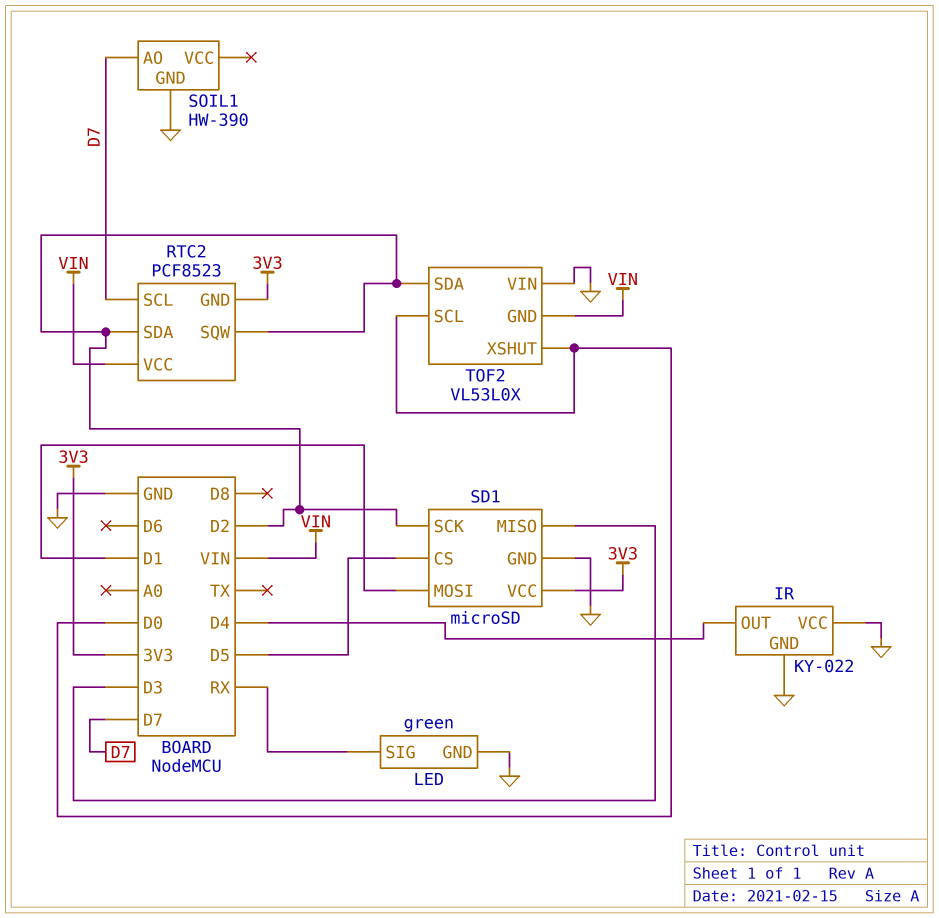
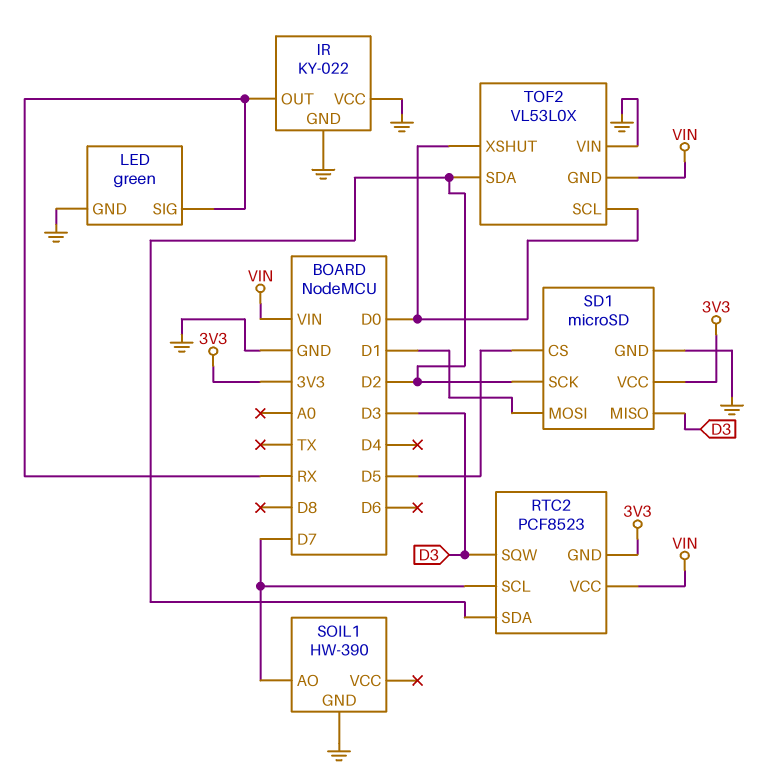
IR pin OUT: D4 -> RX
RTC2 pin SQW: D2 -> D3

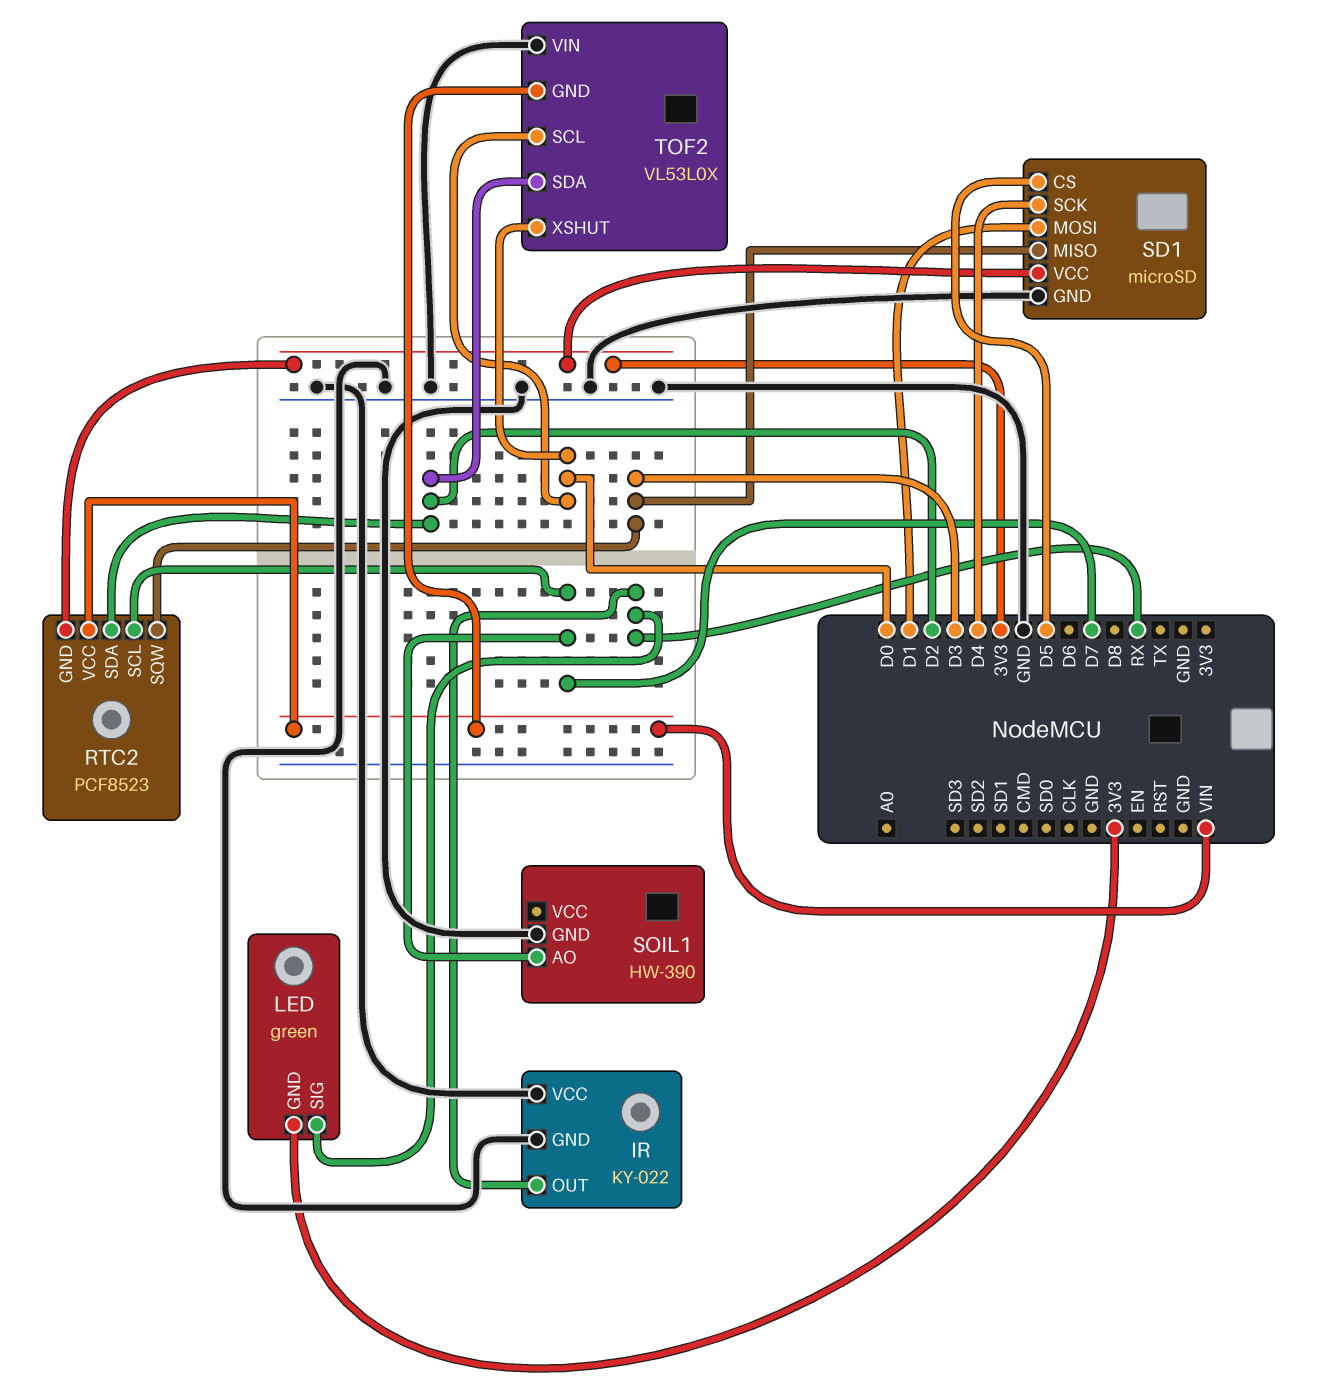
LED pin GND: GND -> 3V3
SD1 pin SCK: D2 -> D4

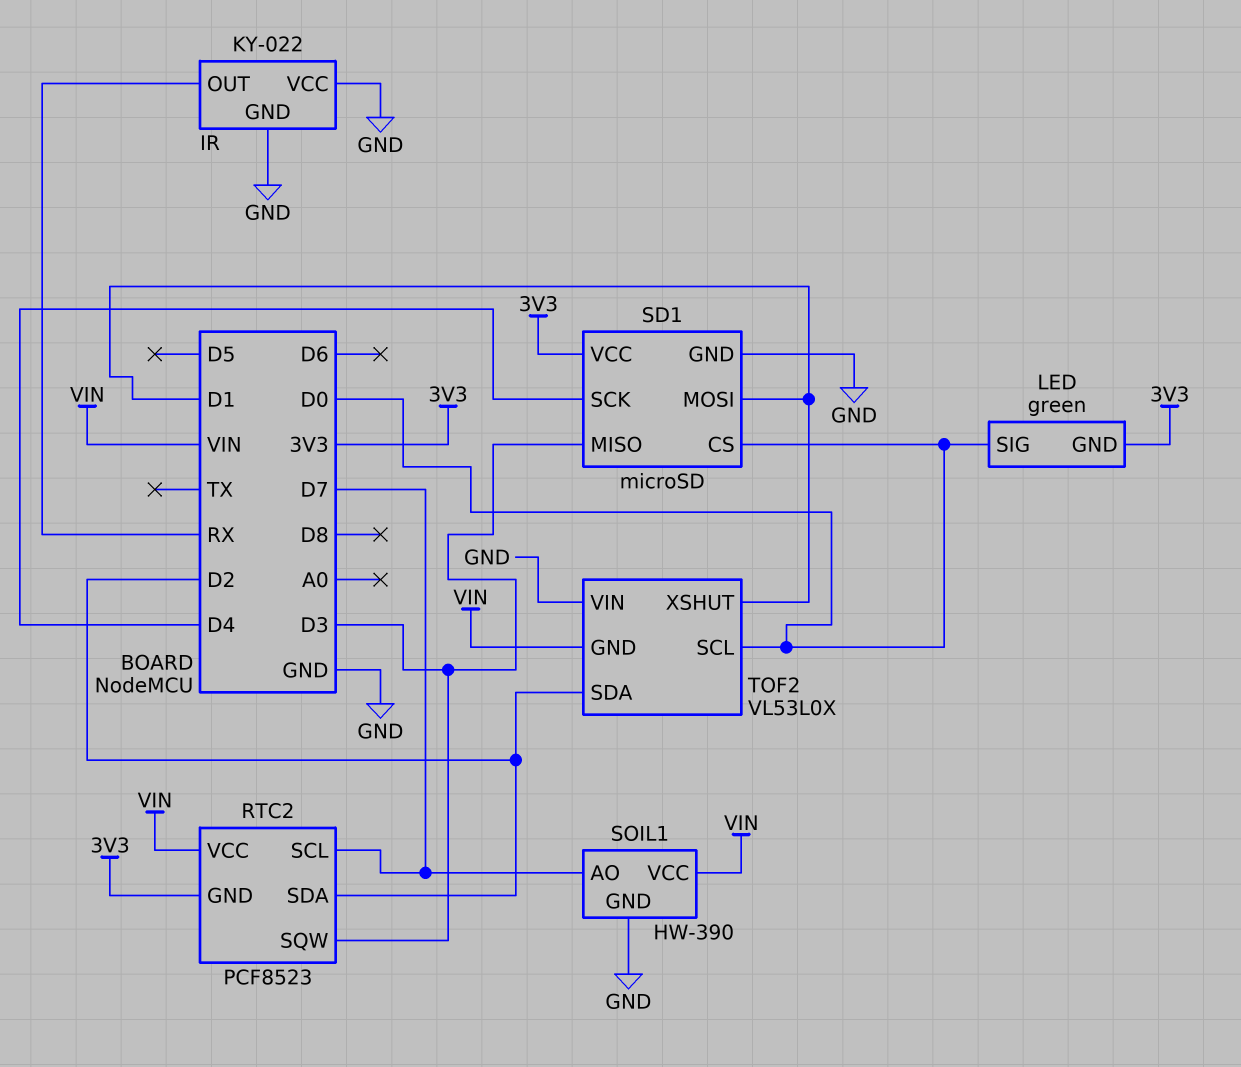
LED pin SIG: RX -> D0
SD1 pin CS: D5 -> D0
SOIL1 pin VCC: none -> VIN
TOF2 pin XSHUT: D0 -> D1

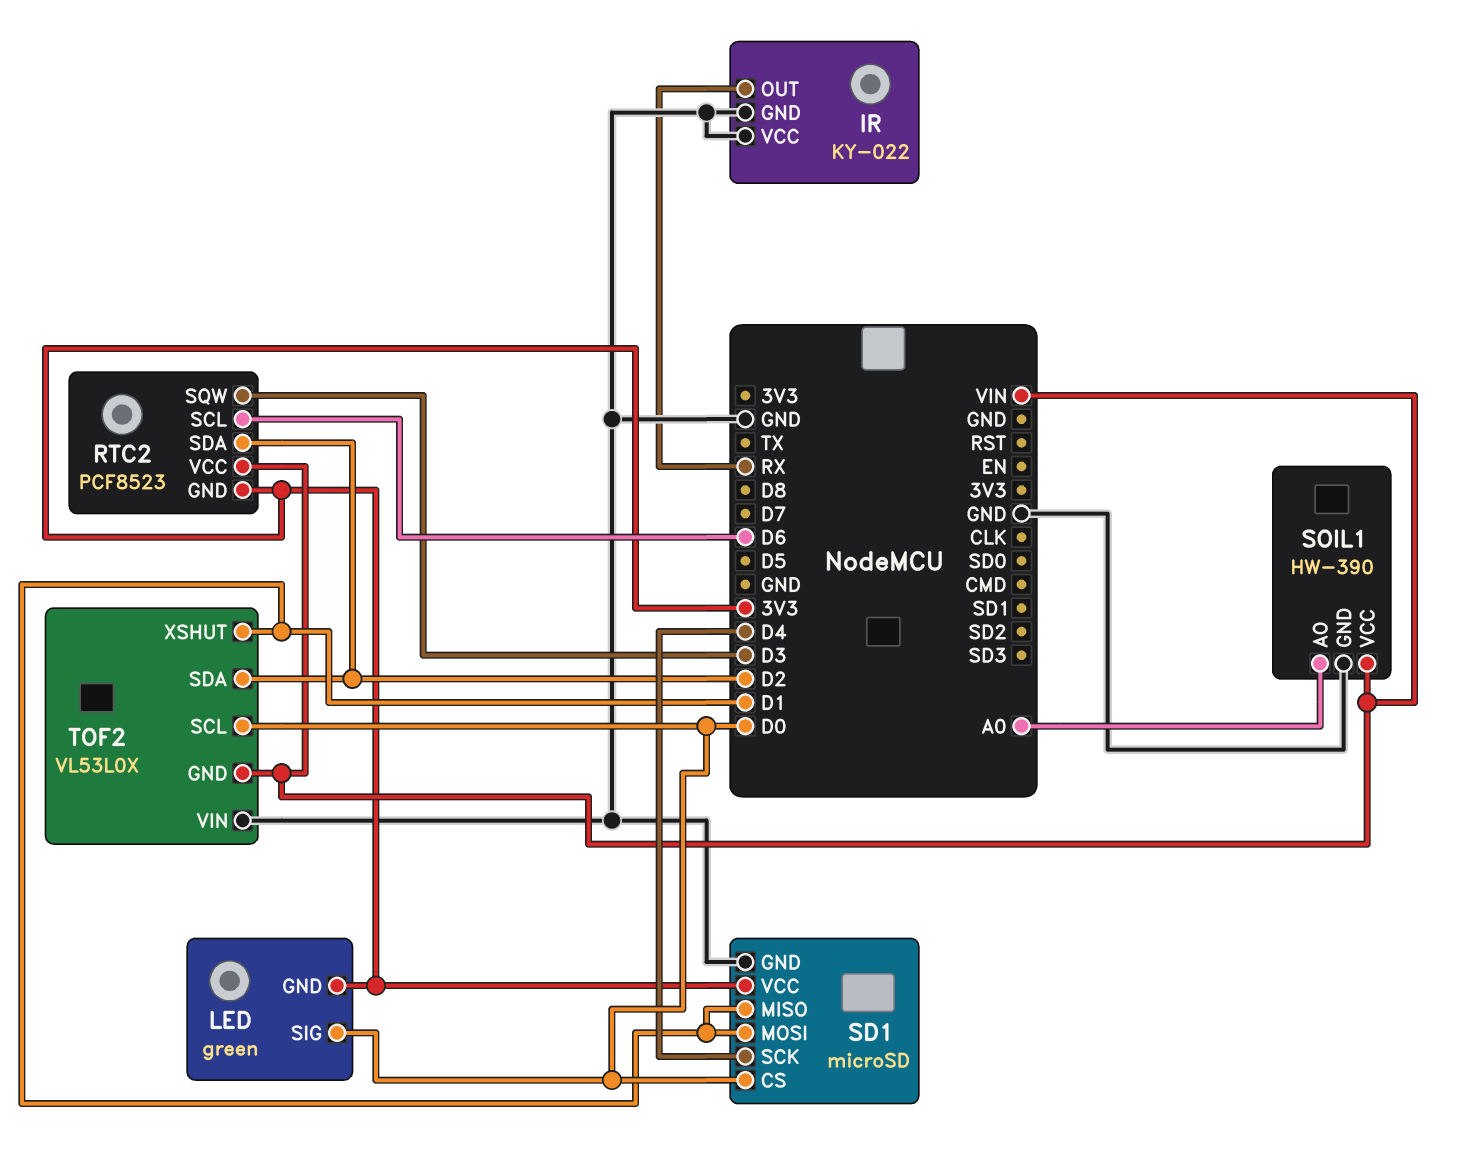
RTC2 pin SCL: D7 -> D6
SD1 pin MISO: D3 -> D1
SOIL1 pin AO: D7 -> A0

